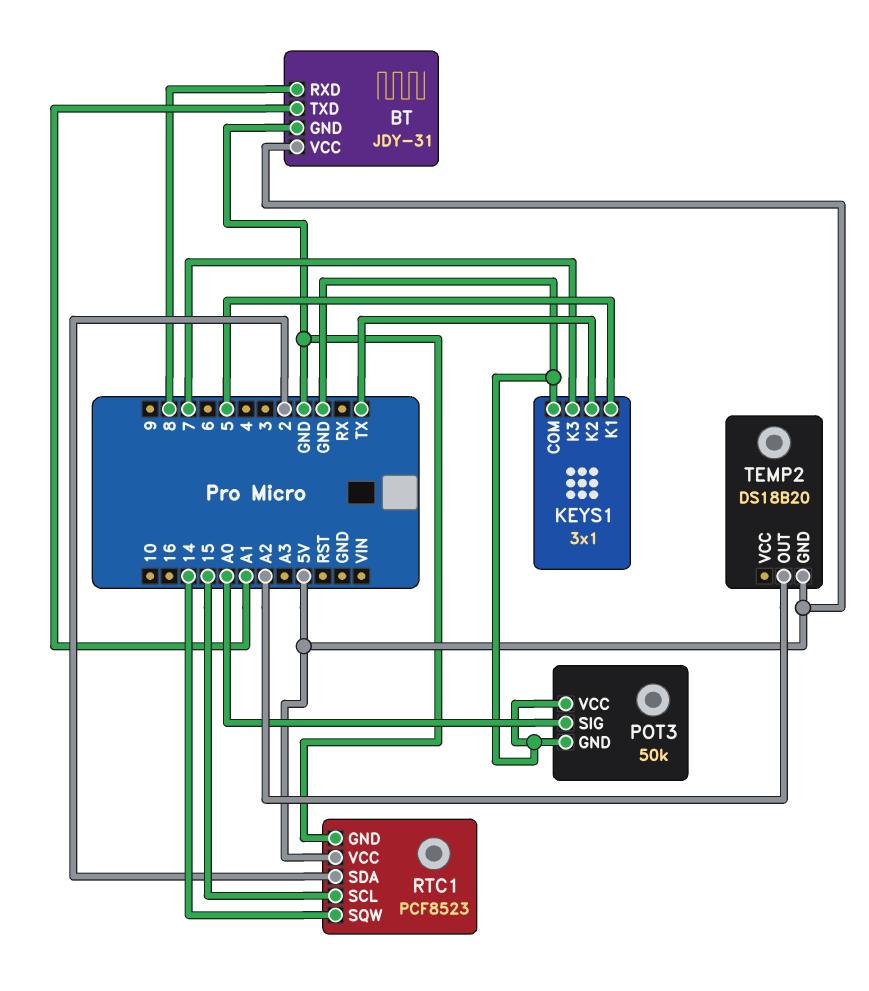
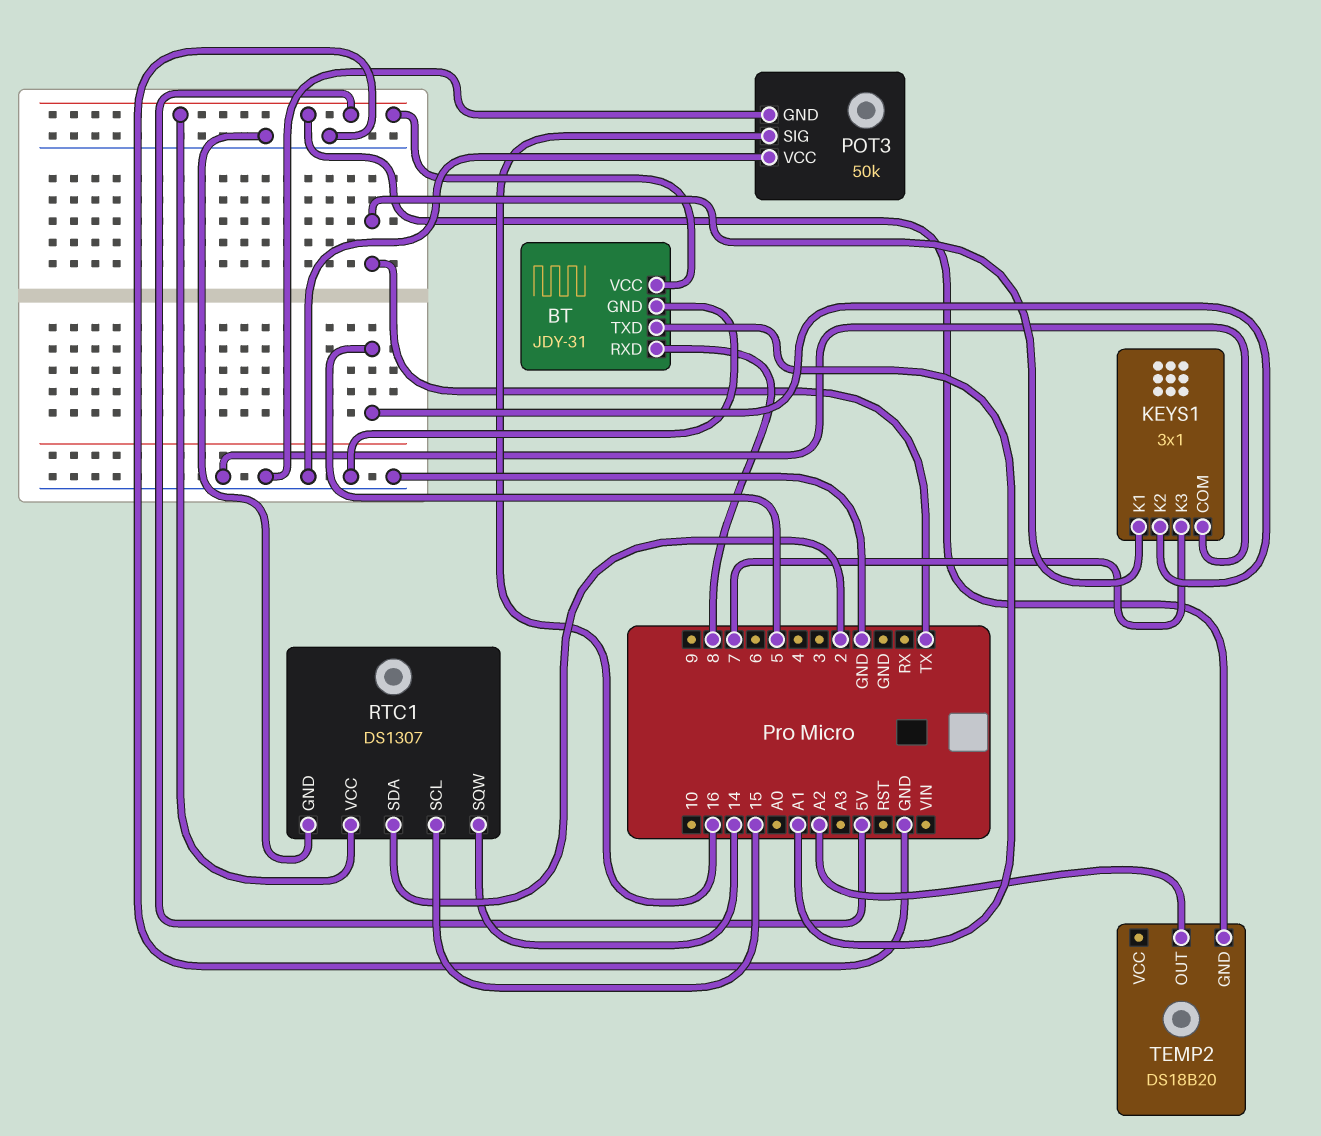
KEYS1 pin K1: 5 -> TX
KEYS1 pin K2: TX -> 5
POT3 pin SIG: A0 -> 16
RTC1: PCF8523 -> DS1307

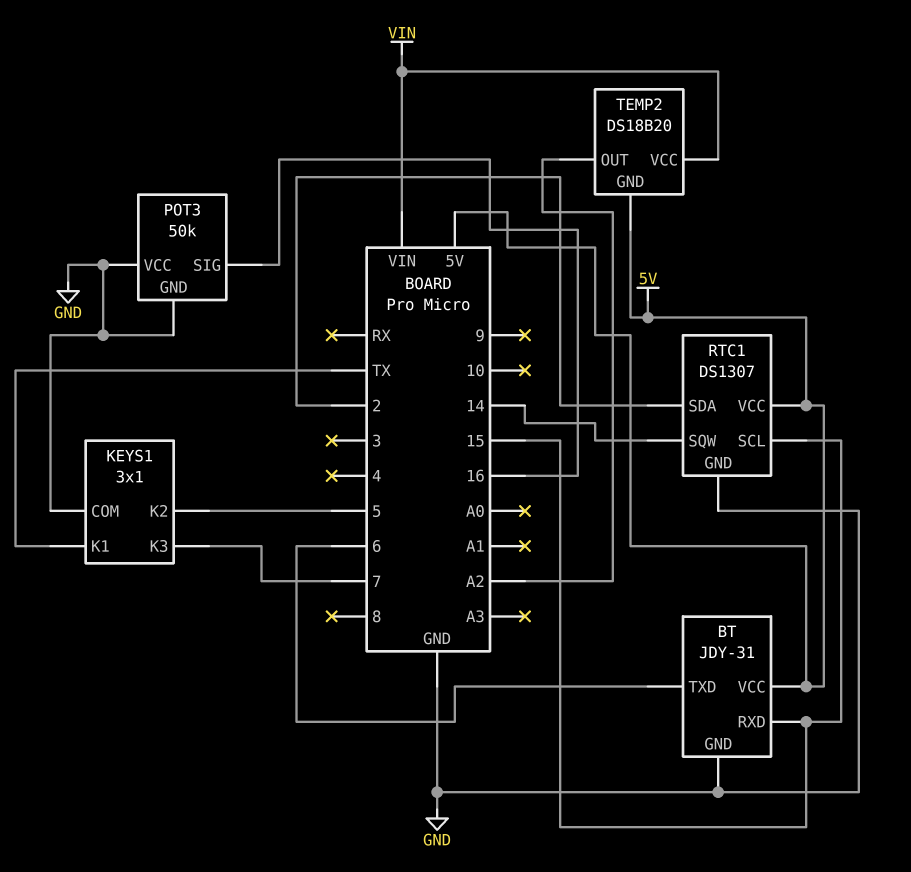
BT pin RXD: 8 -> 15
BT pin TXD: A1 -> 6
TEMP2 pin VCC: none -> VIN

